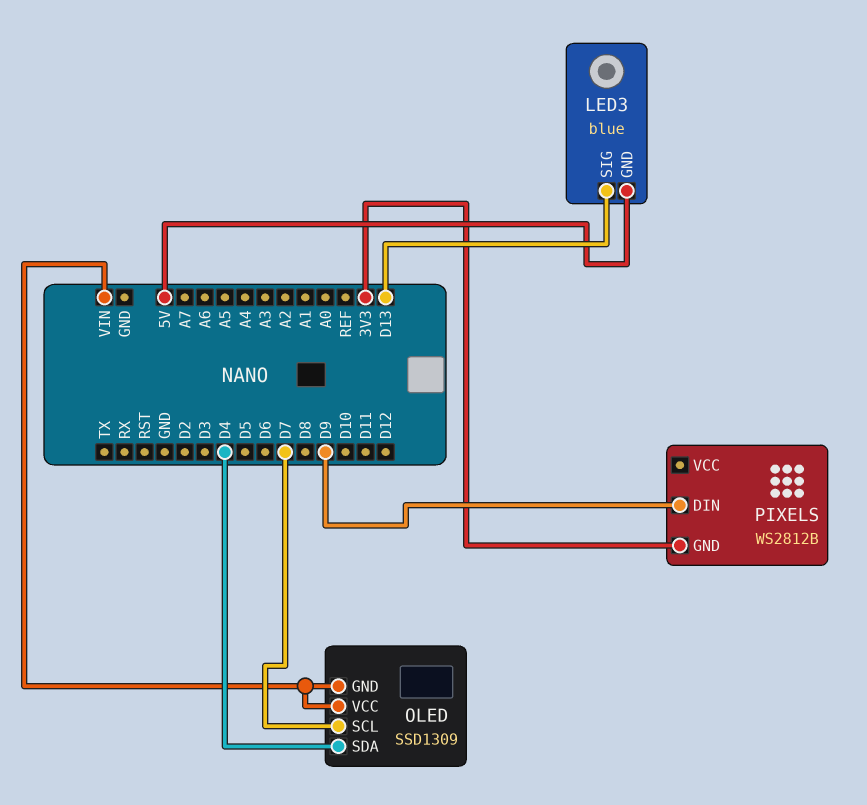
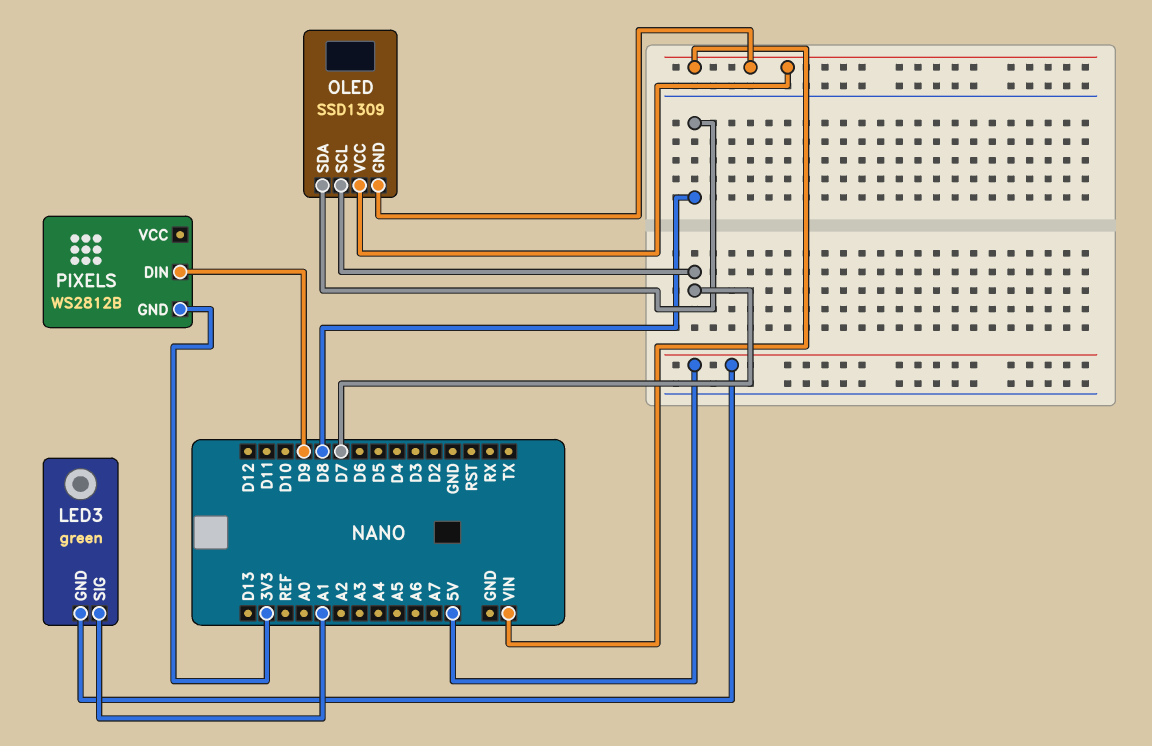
LED3: blue -> green
LED3 pin SIG: D13 -> A1
OLED pin SDA: D4 -> D8

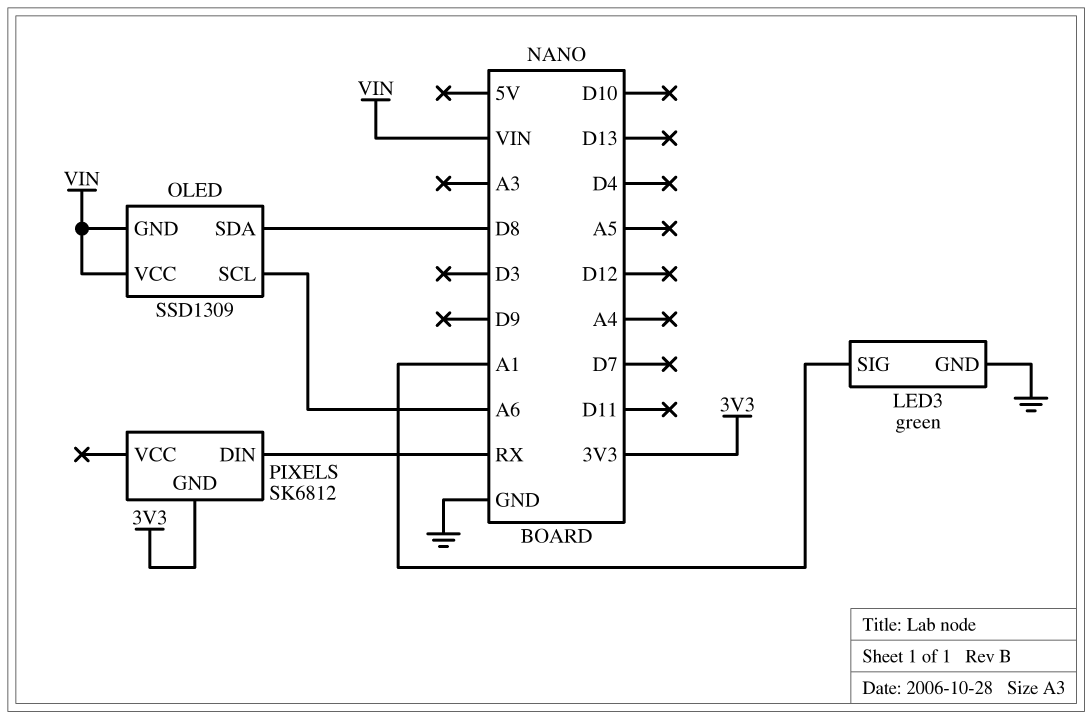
LED3 pin GND: 5V -> GND
OLED pin SCL: D7 -> A6
PIXELS: WS2812B -> SK6812
PIXELS pin DIN: D9 -> RX

